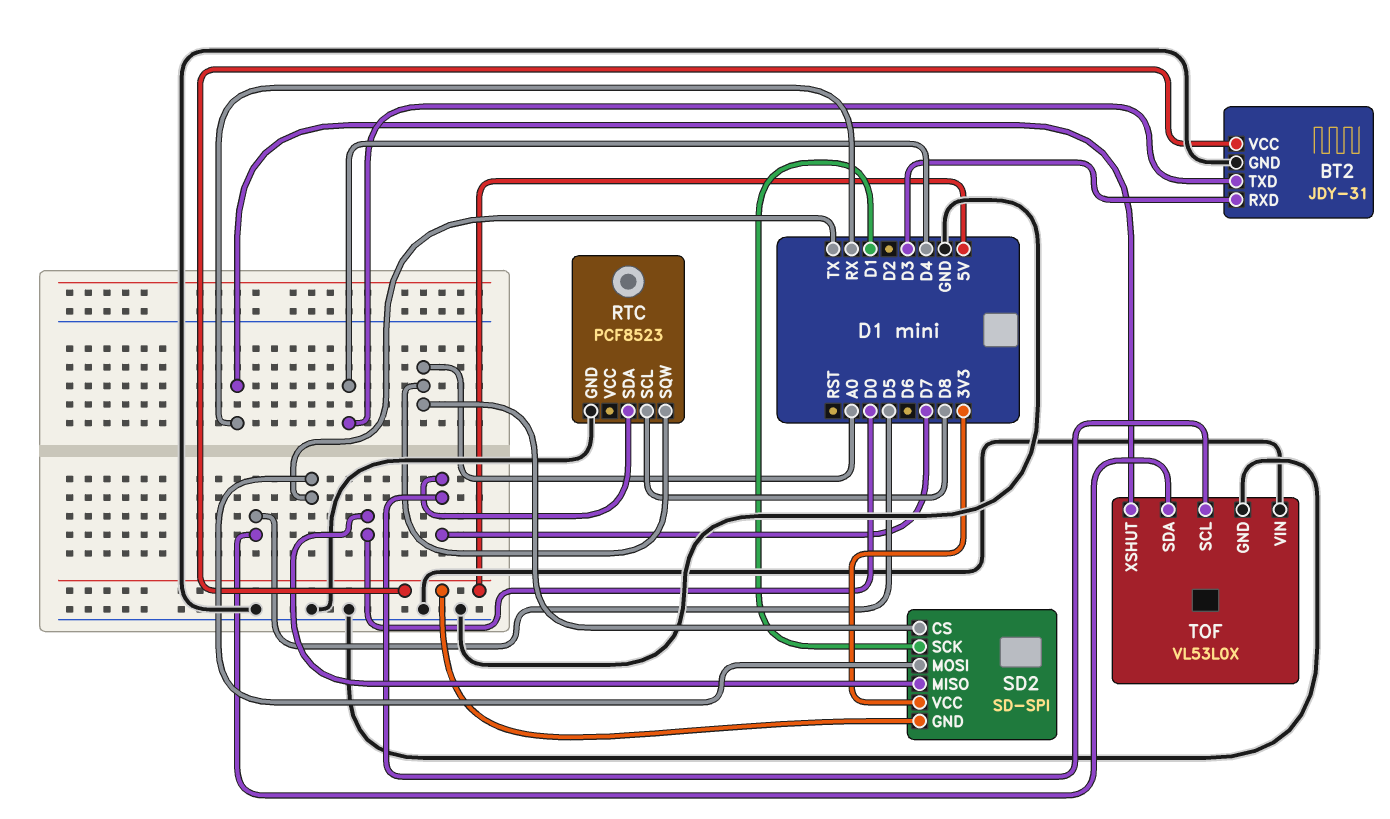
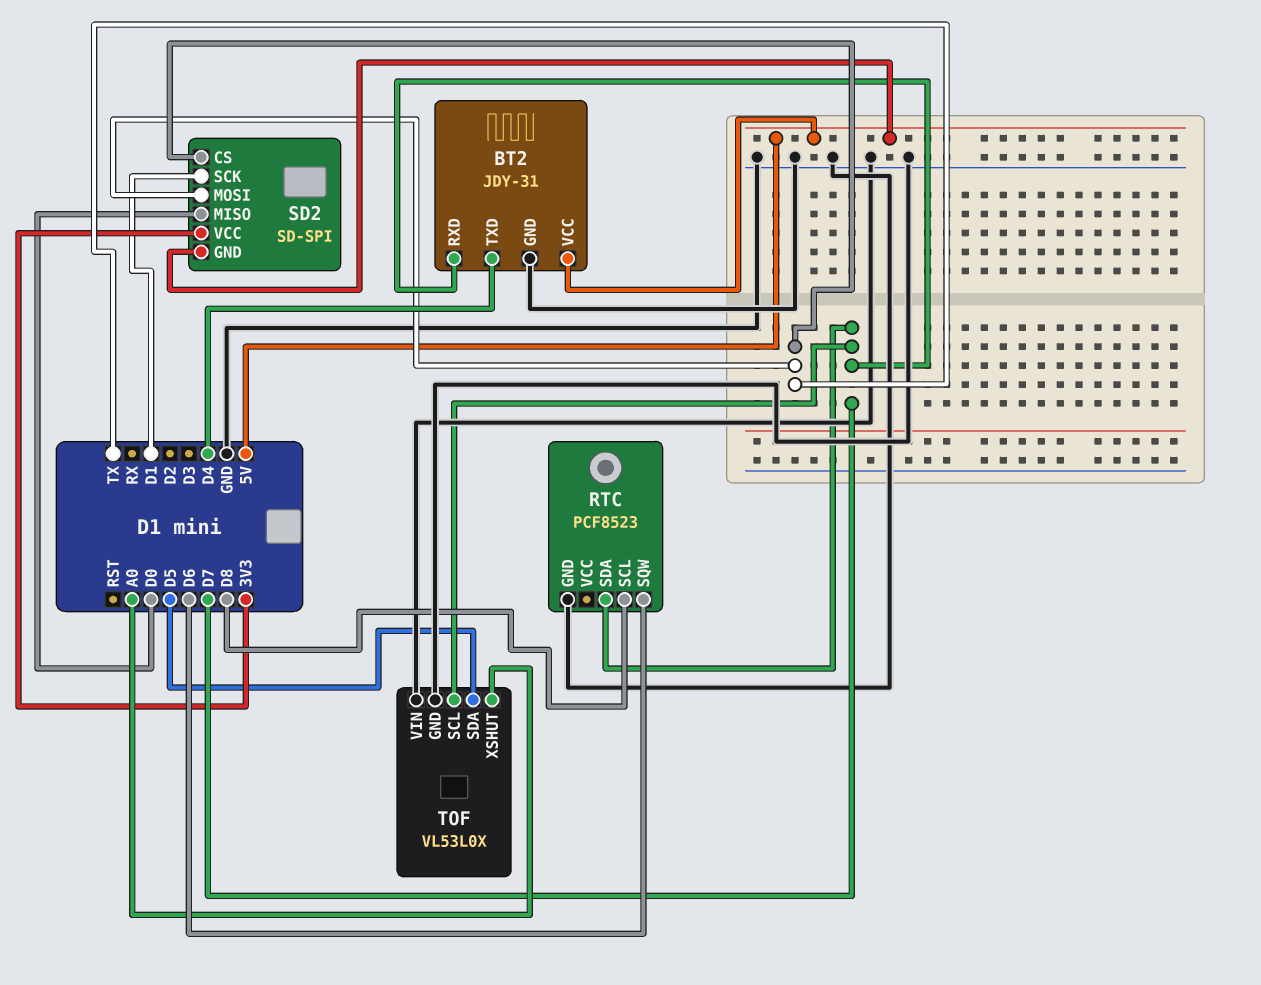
BT2 pin RXD: D3 -> D7
RTC pin SQW: A0 -> D6
SD2 pin CS: A0 -> TX
TOF pin XSHUT: RX -> A0

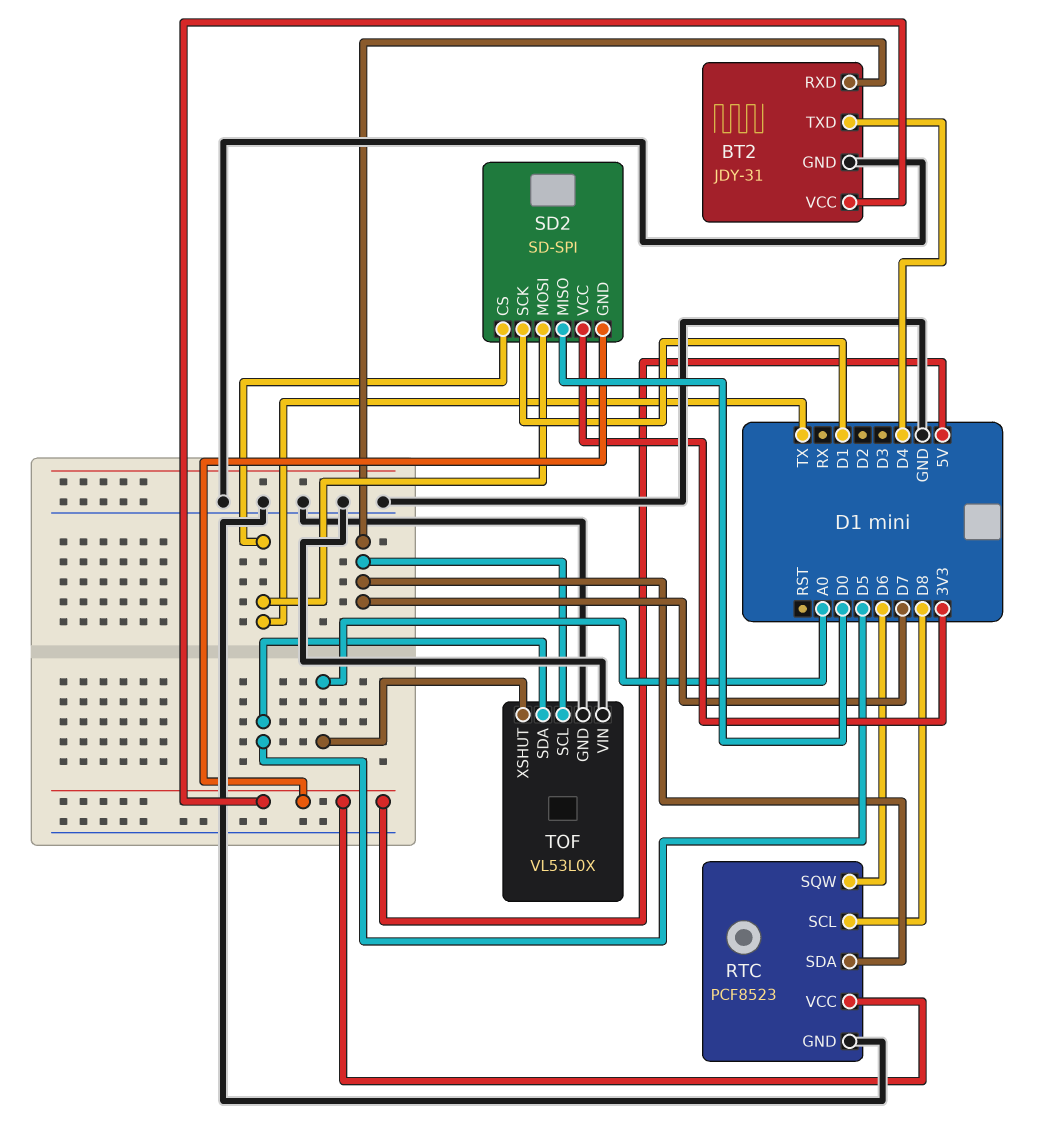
RTC pin VCC: none -> 5V

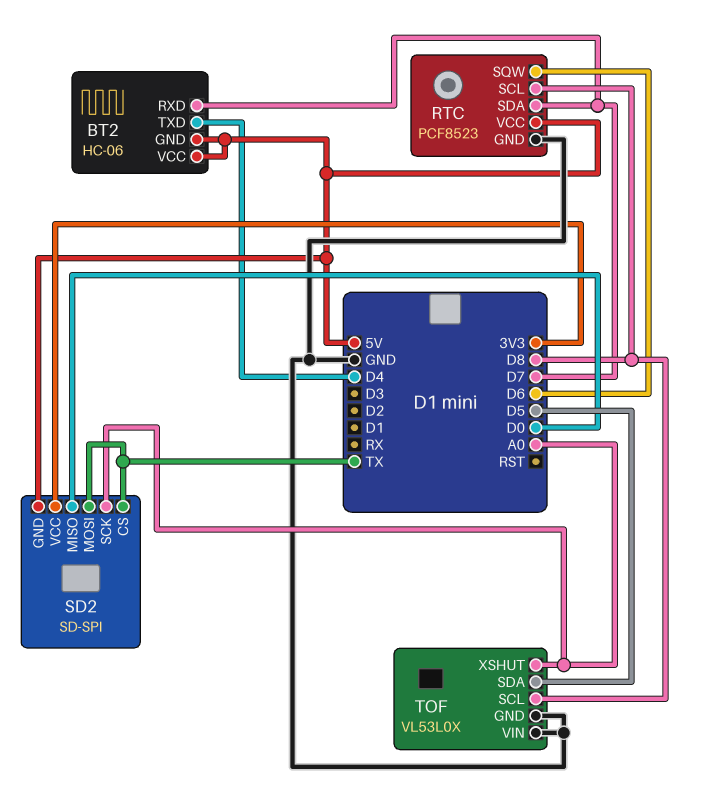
BT2: JDY-31 -> HC-06
BT2 pin GND: GND -> 5V
SD2 pin SCK: D1 -> A0
TOF pin SCL: D7 -> D8

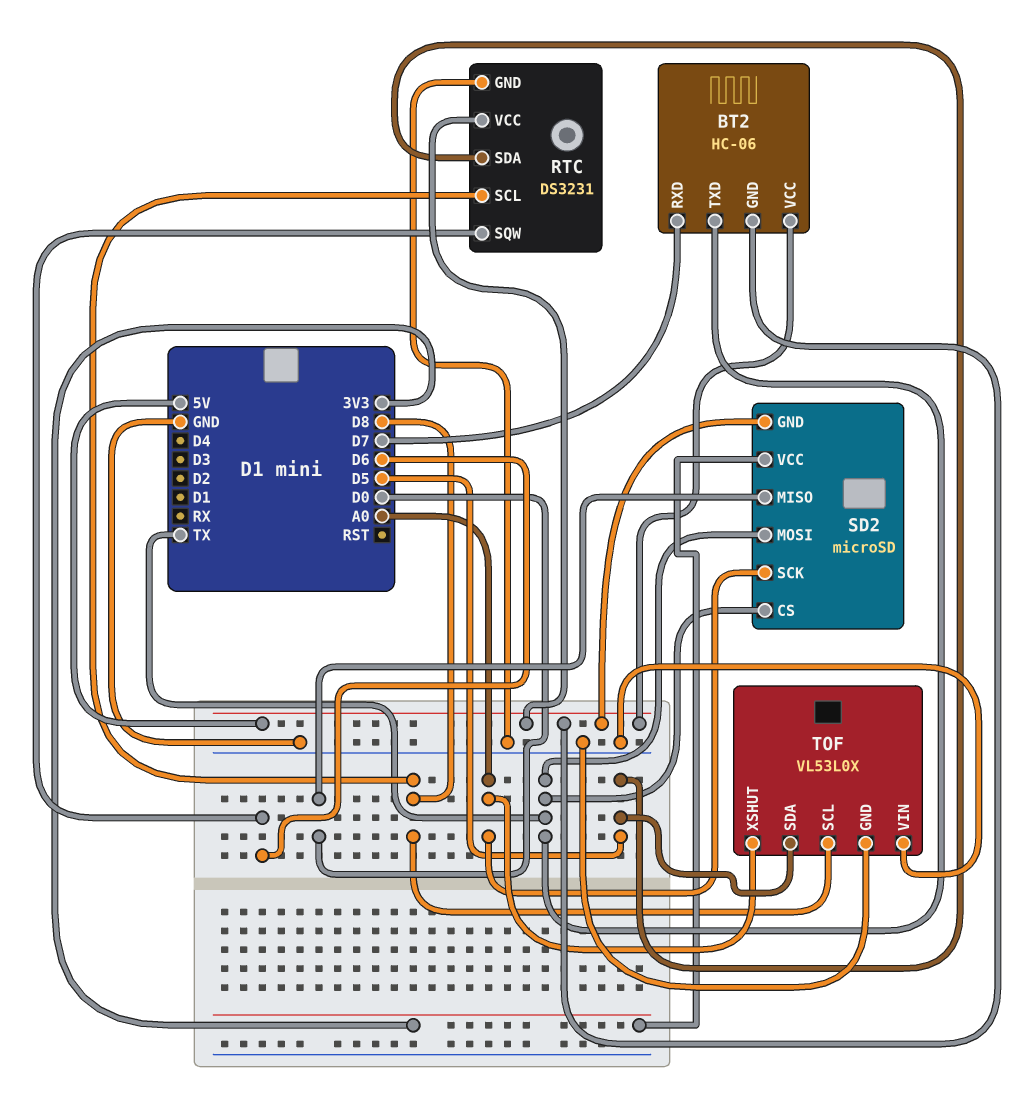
BT2 pin TXD: D4 -> TX
RTC: PCF8523 -> DS3231
RTC pin SDA: D7 -> D5
SD2: SD-SPI -> microSD

